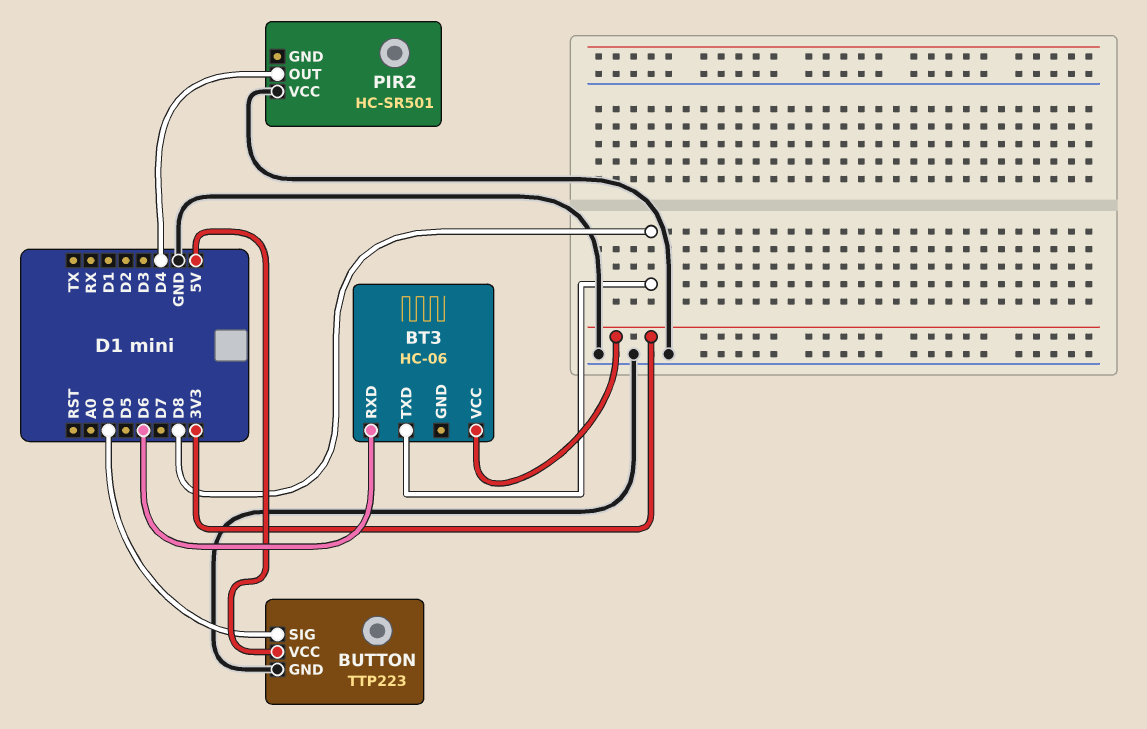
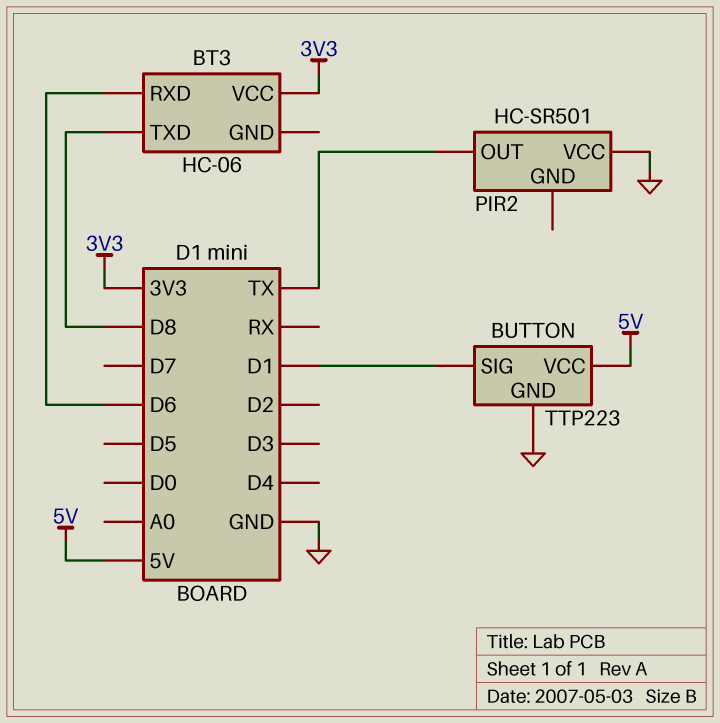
BUTTON pin SIG: D0 -> D1
PIR2 pin OUT: D4 -> TX

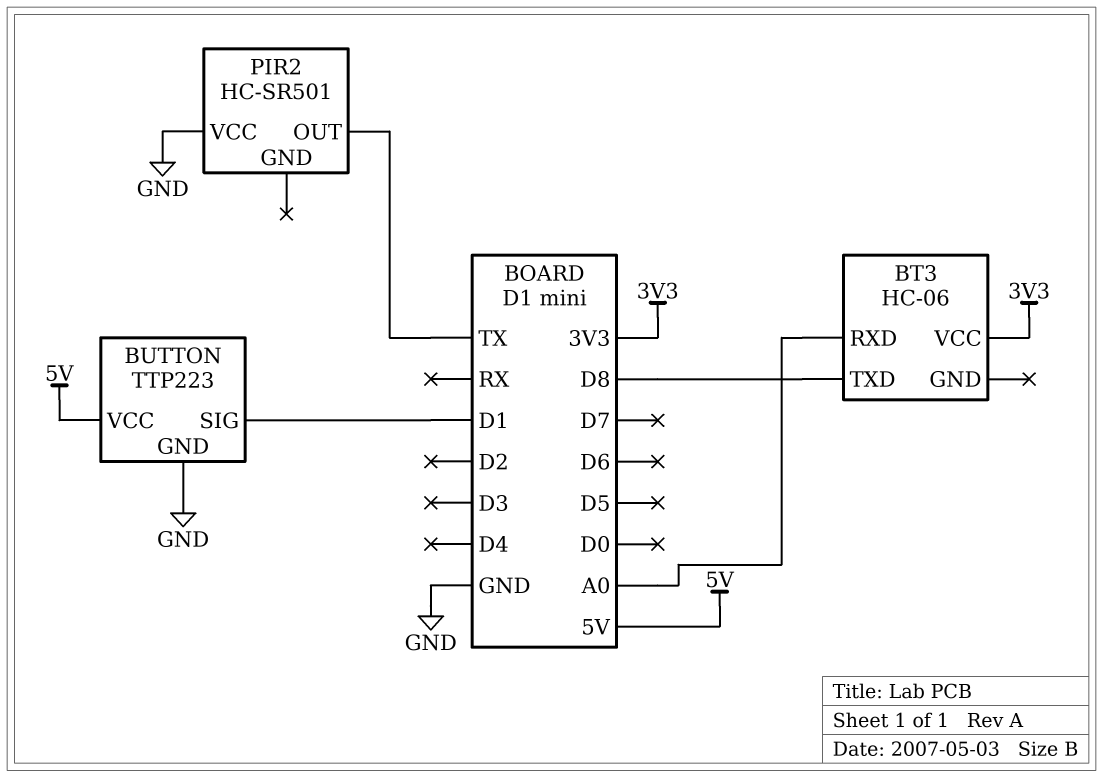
BT3 pin RXD: D6 -> A0

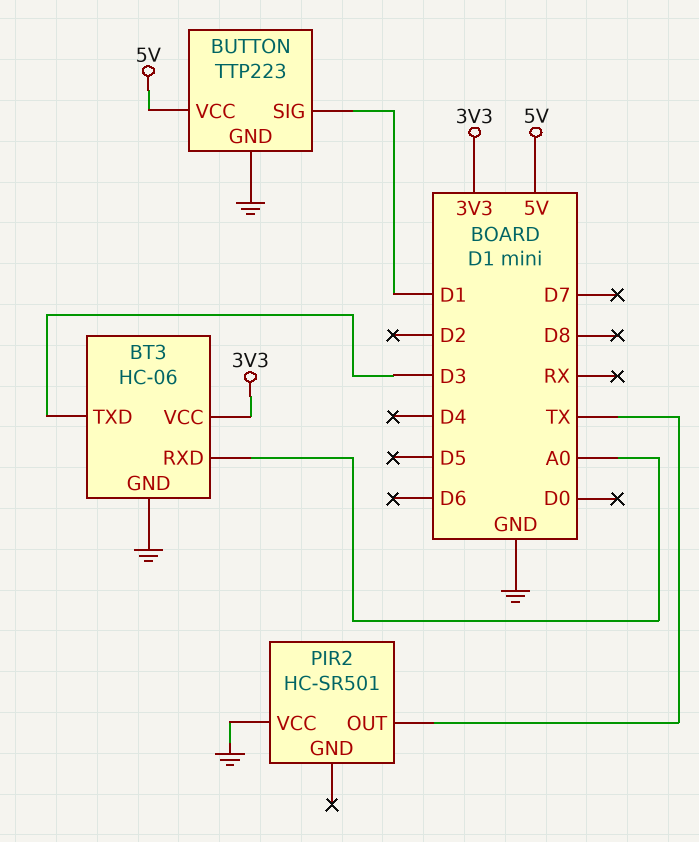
BT3 pin GND: none -> GND
BT3 pin TXD: D8 -> D3

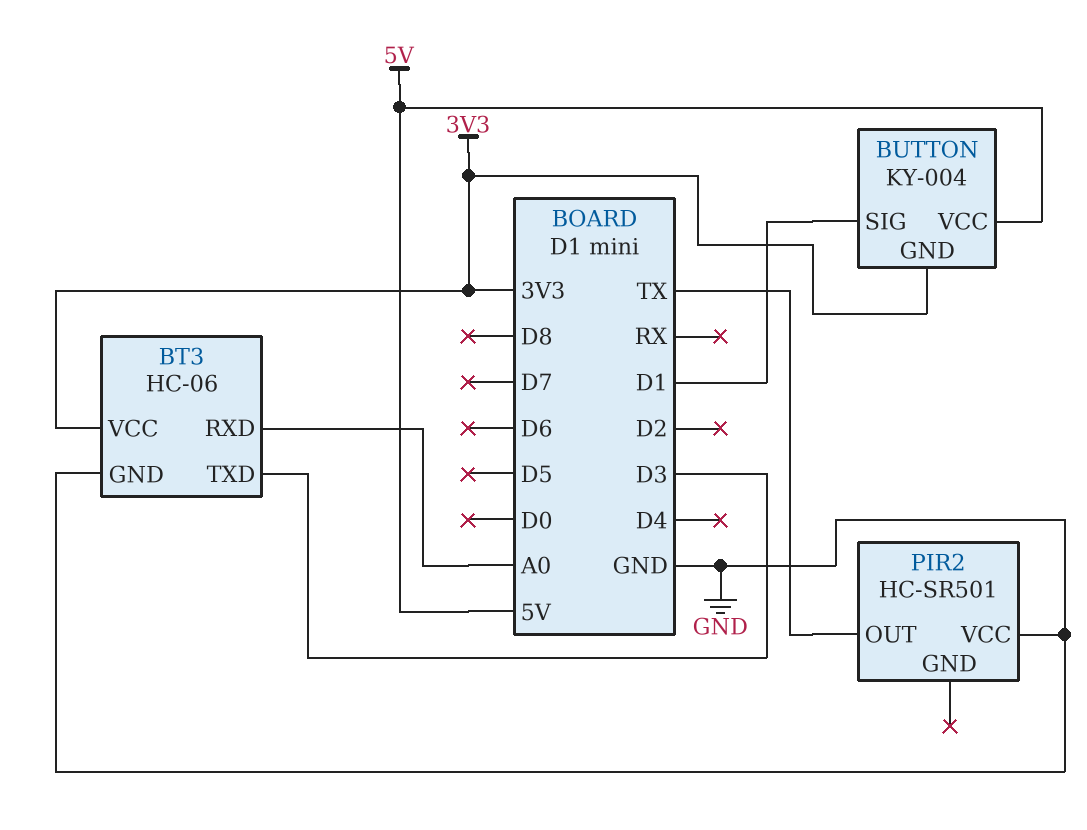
BUTTON: TTP223 -> KY-004
BUTTON pin GND: GND -> 3V3

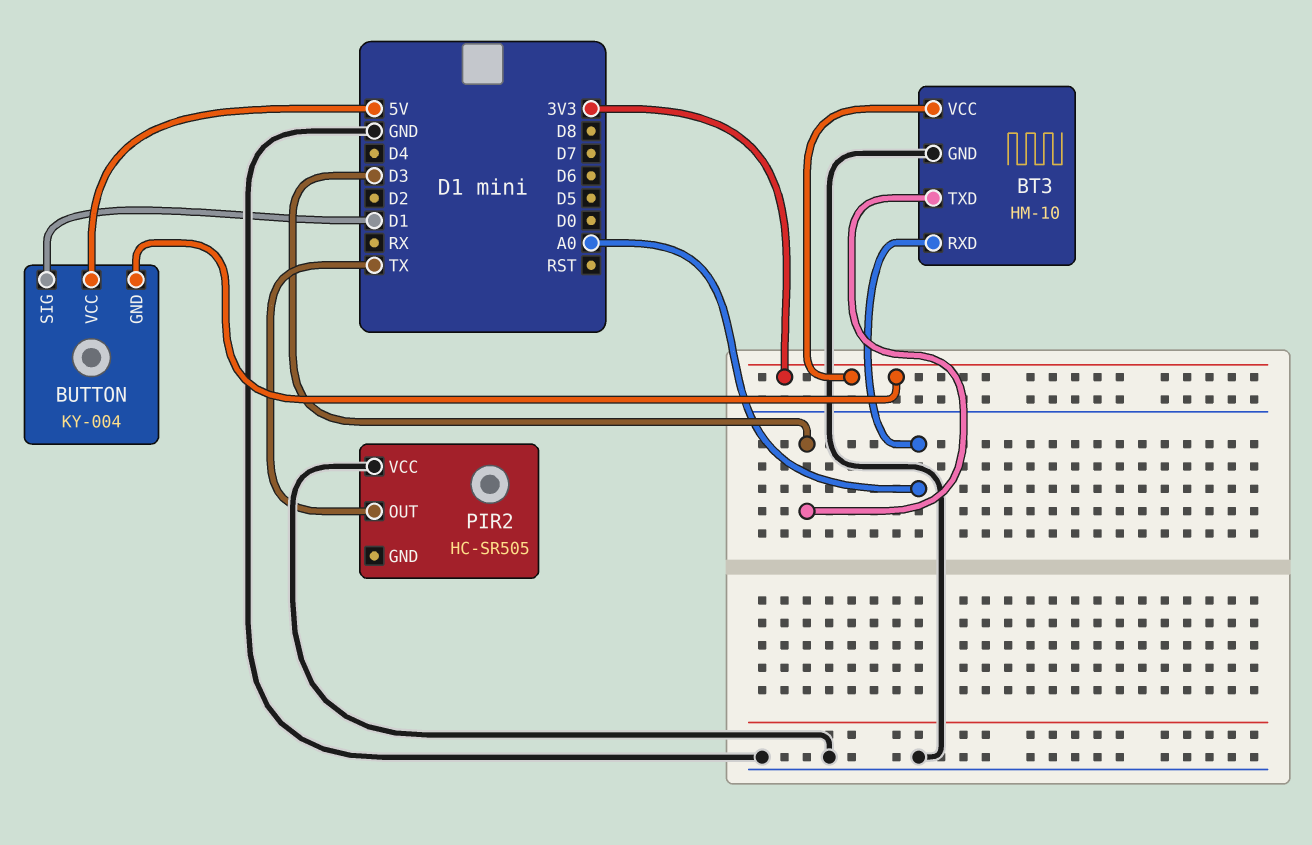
BT3: HC-06 -> HM-10
PIR2: HC-SR501 -> HC-SR505

